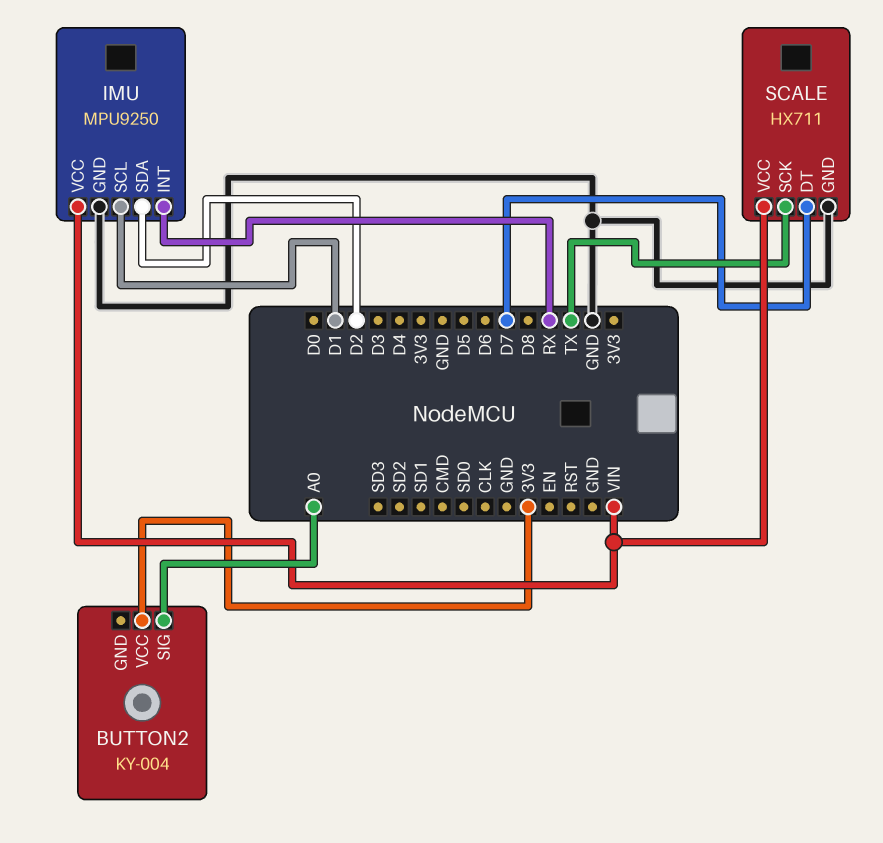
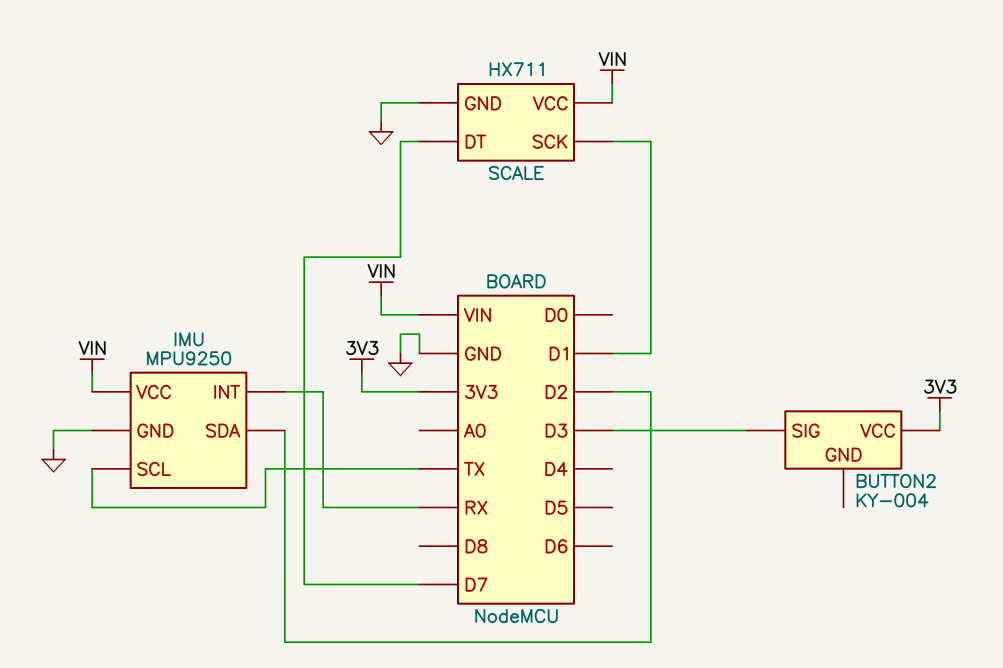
BUTTON2 pin SIG: A0 -> D3
IMU pin SCL: D1 -> TX
SCALE pin SCK: TX -> D1

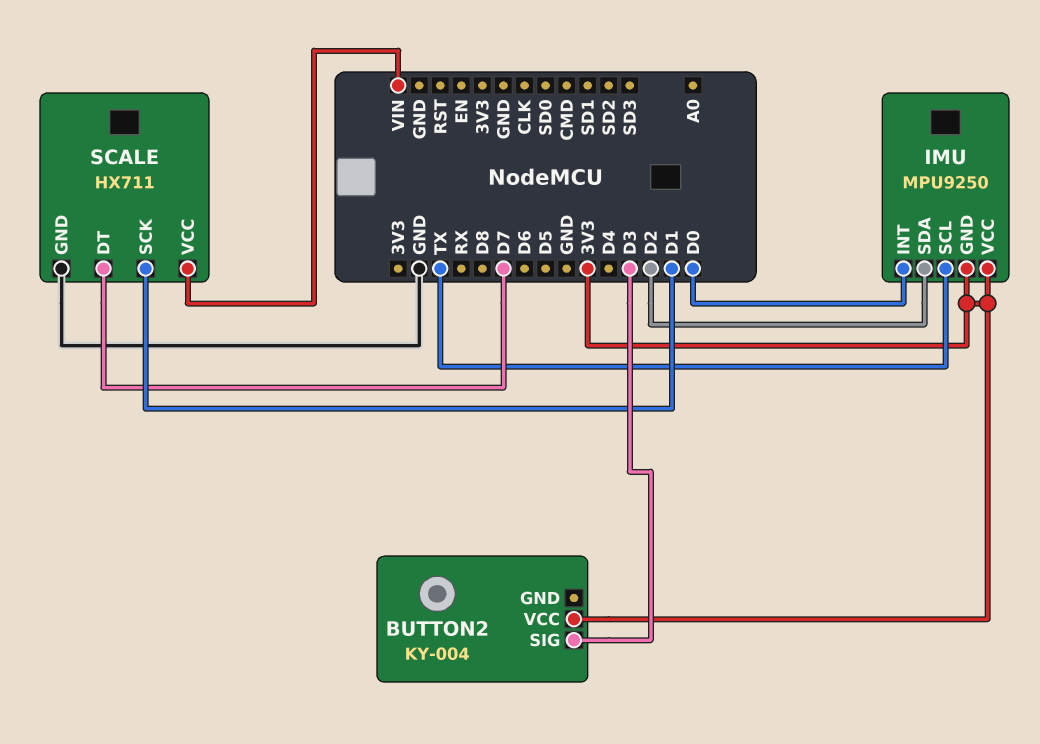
IMU pin GND: GND -> 3V3
IMU pin INT: RX -> D0
IMU pin VCC: VIN -> 3V3

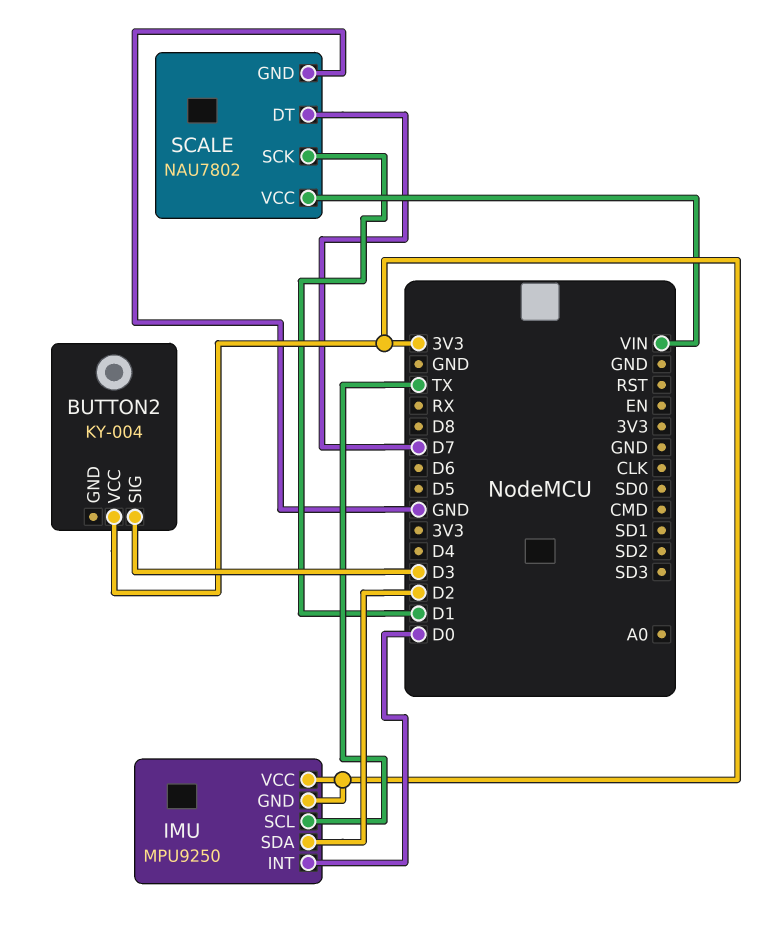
SCALE: HX711 -> NAU7802

